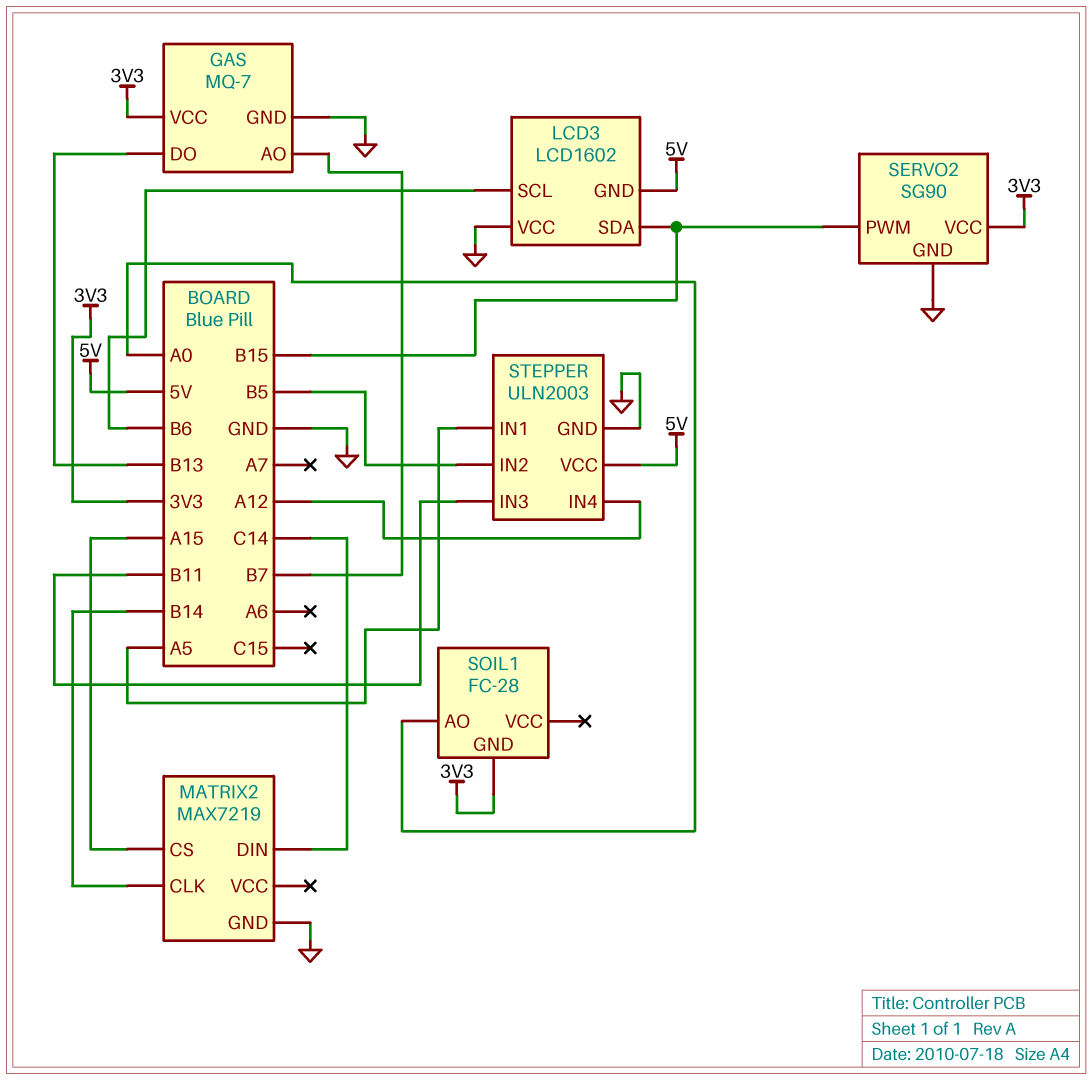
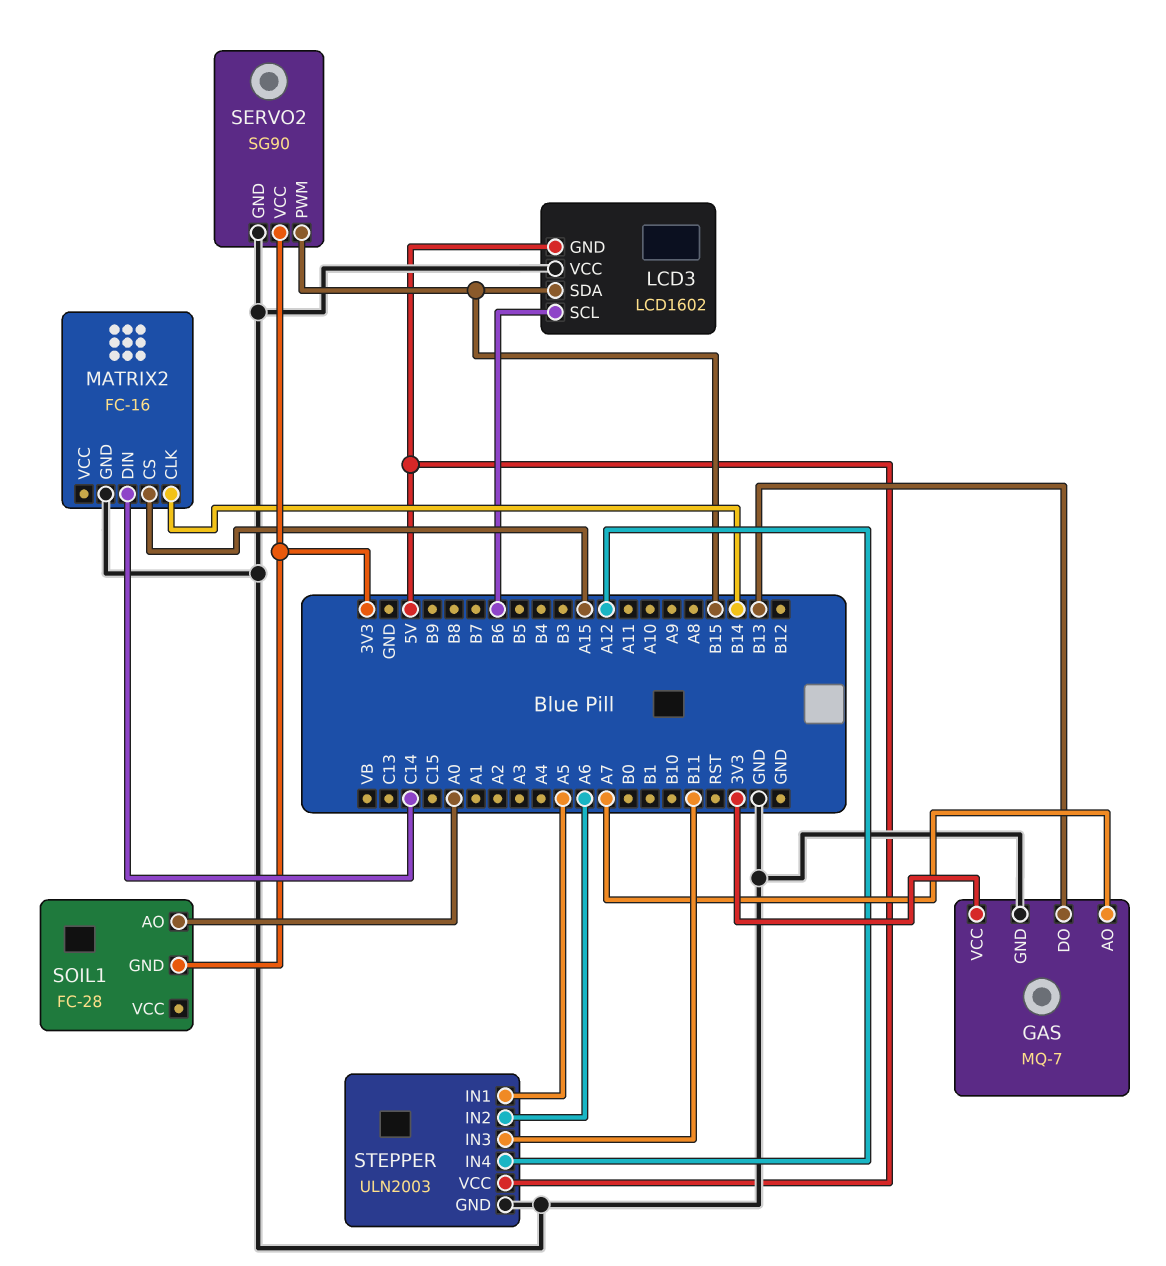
GAS pin AO: B7 -> A7
MATRIX2: MAX7219 -> FC-16
STEPPER pin IN2: B5 -> A6

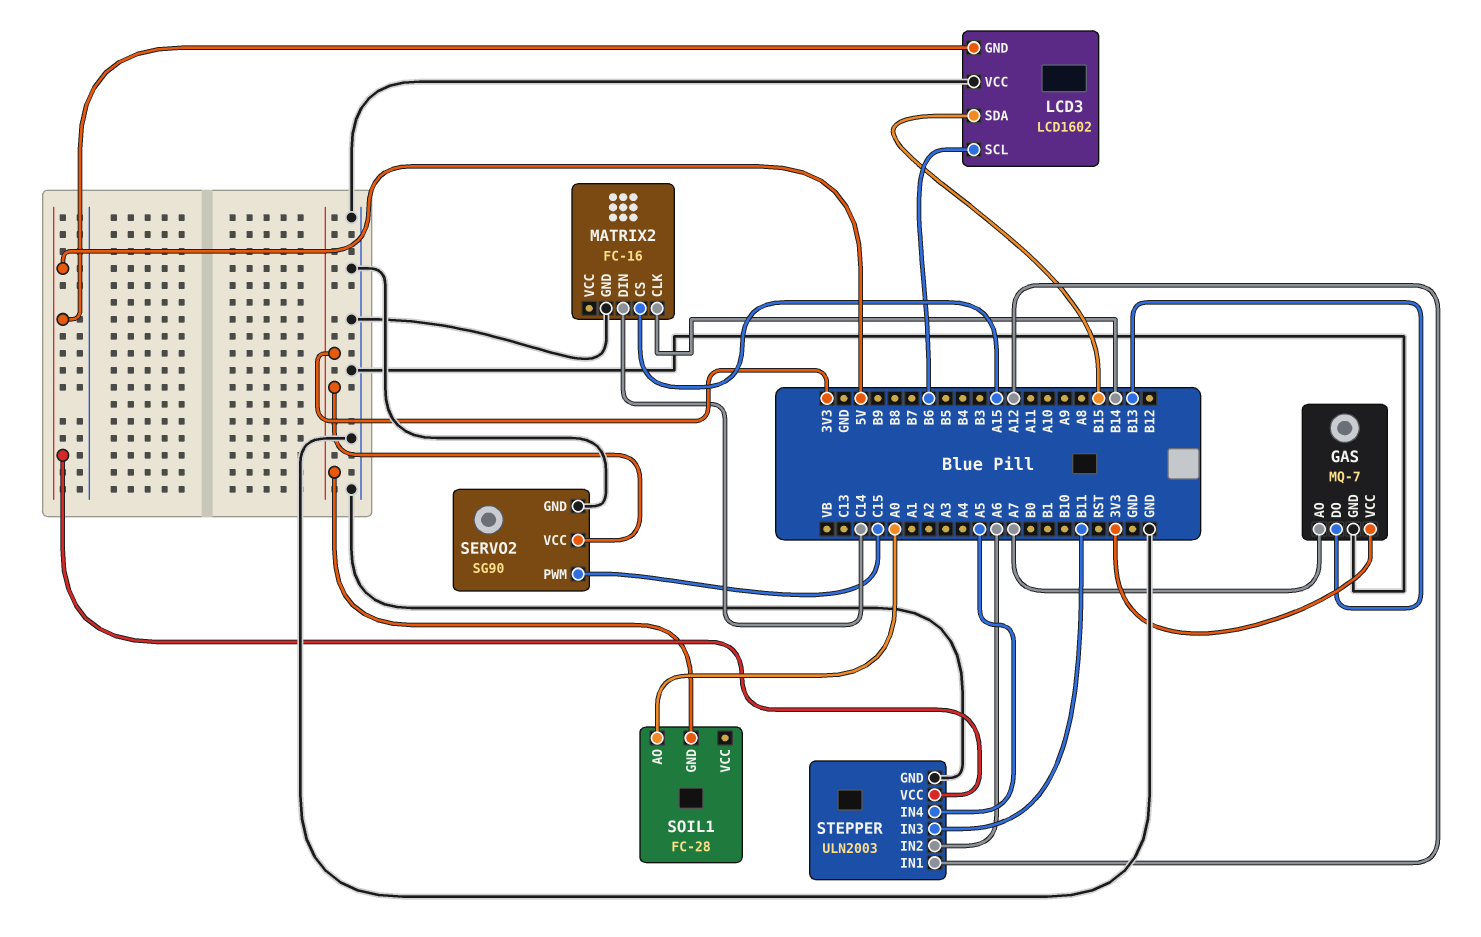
SERVO2 pin PWM: B15 -> C15
STEPPER pin IN1: A5 -> A12
STEPPER pin IN4: A12 -> A5

